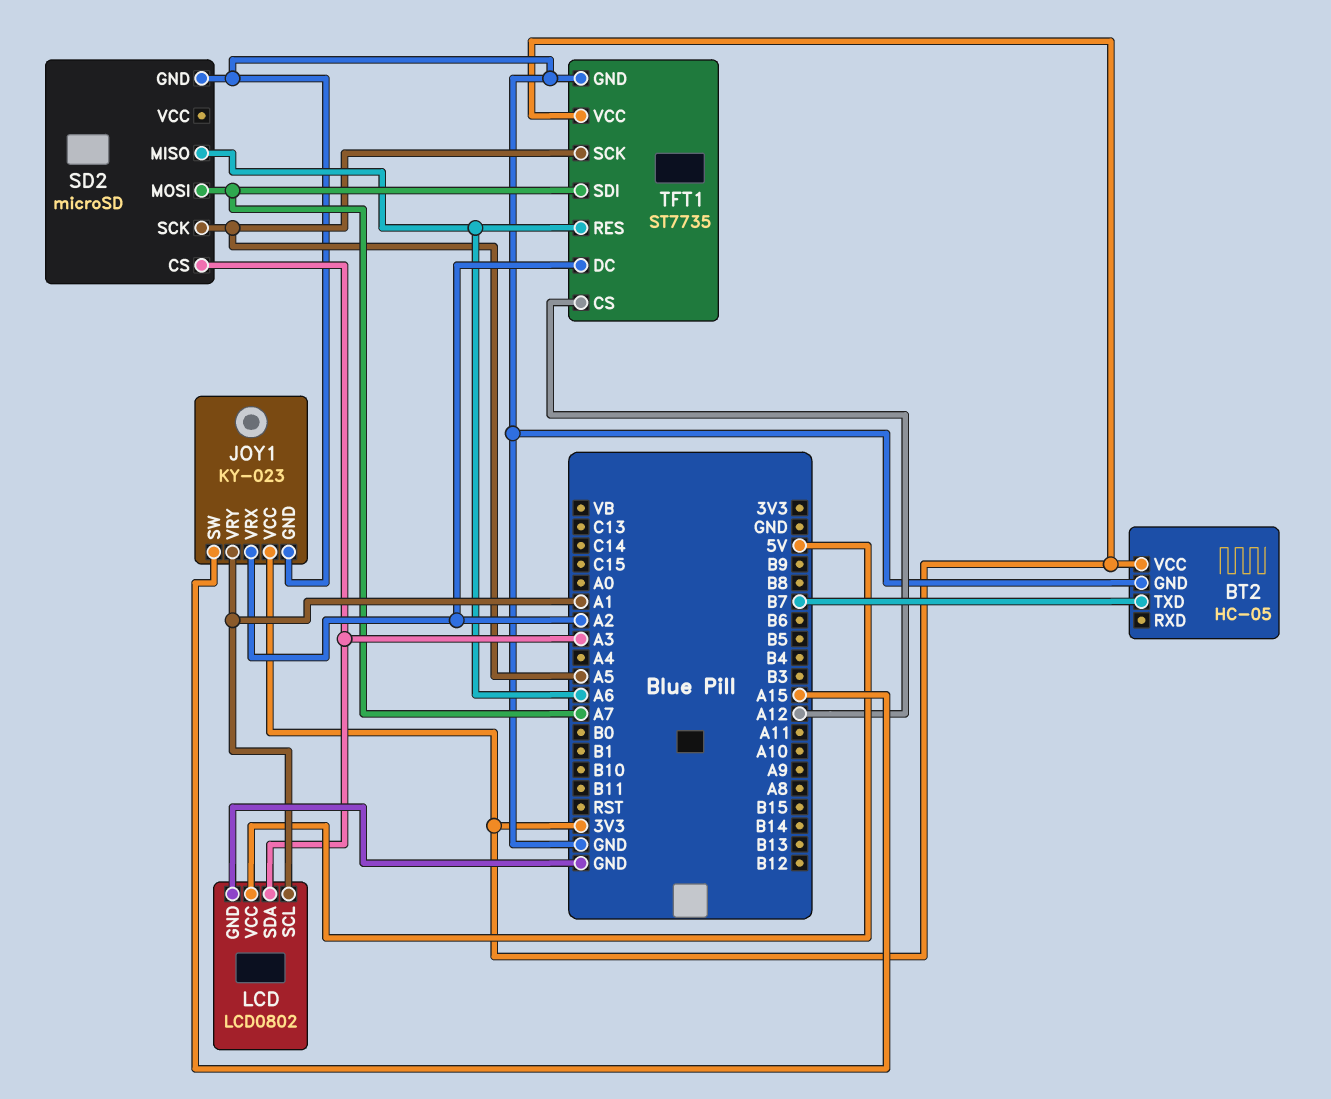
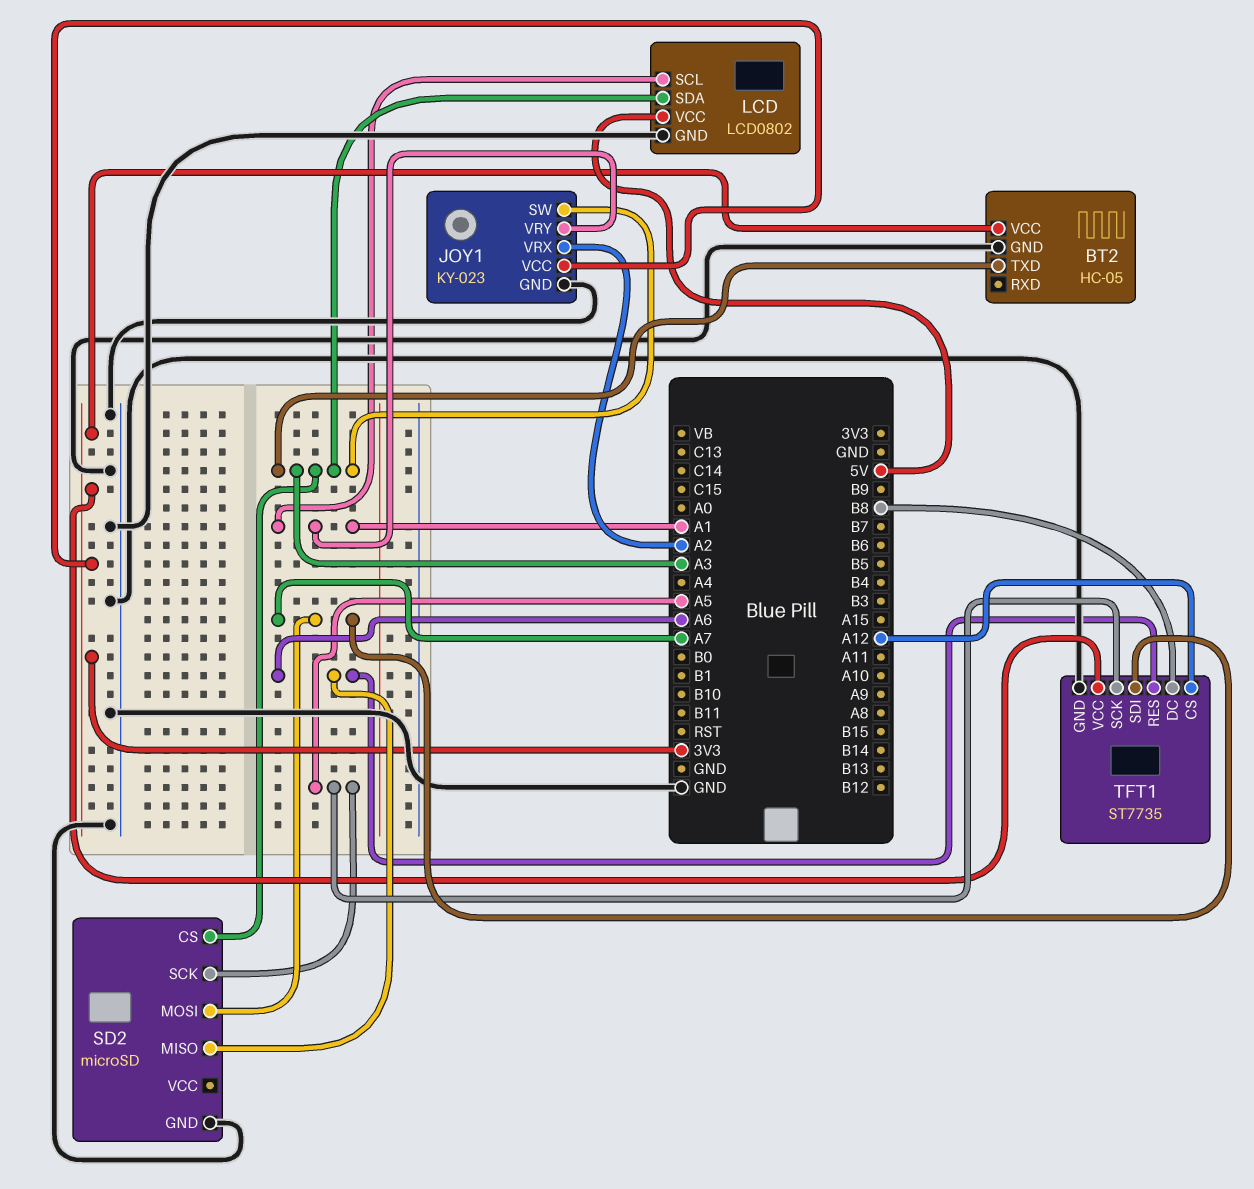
BT2 pin TXD: B7 -> A3
JOY1 pin SW: A15 -> A3
TFT1 pin DC: A2 -> B8

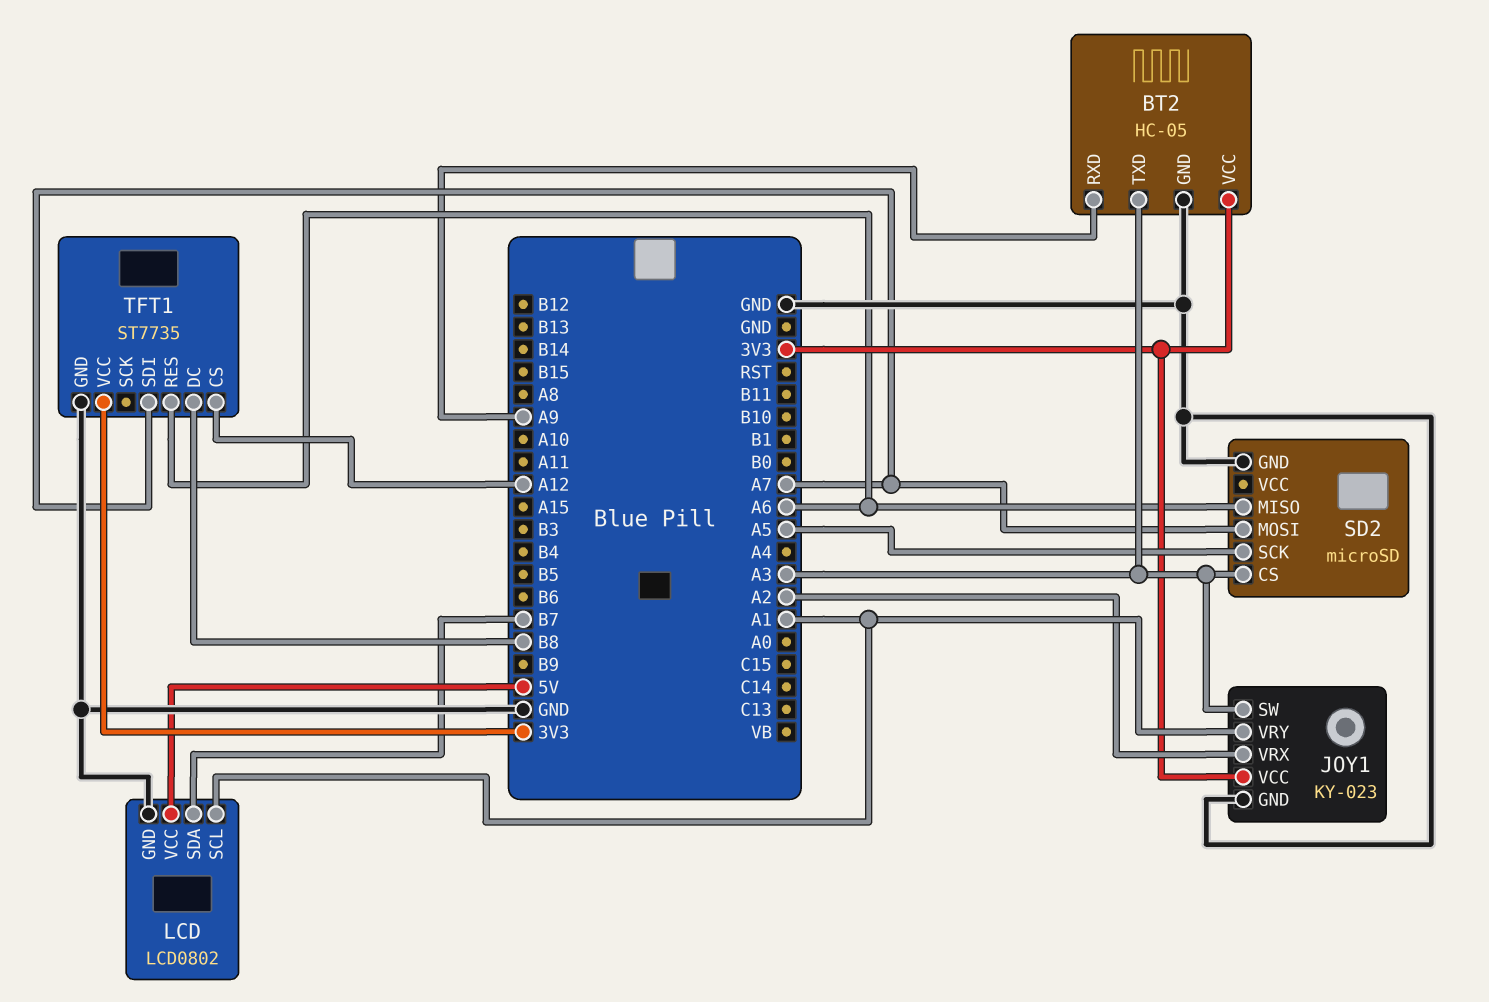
BT2 pin RXD: none -> A9
LCD pin SDA: A3 -> B7
TFT1 pin SCK: A5 -> none

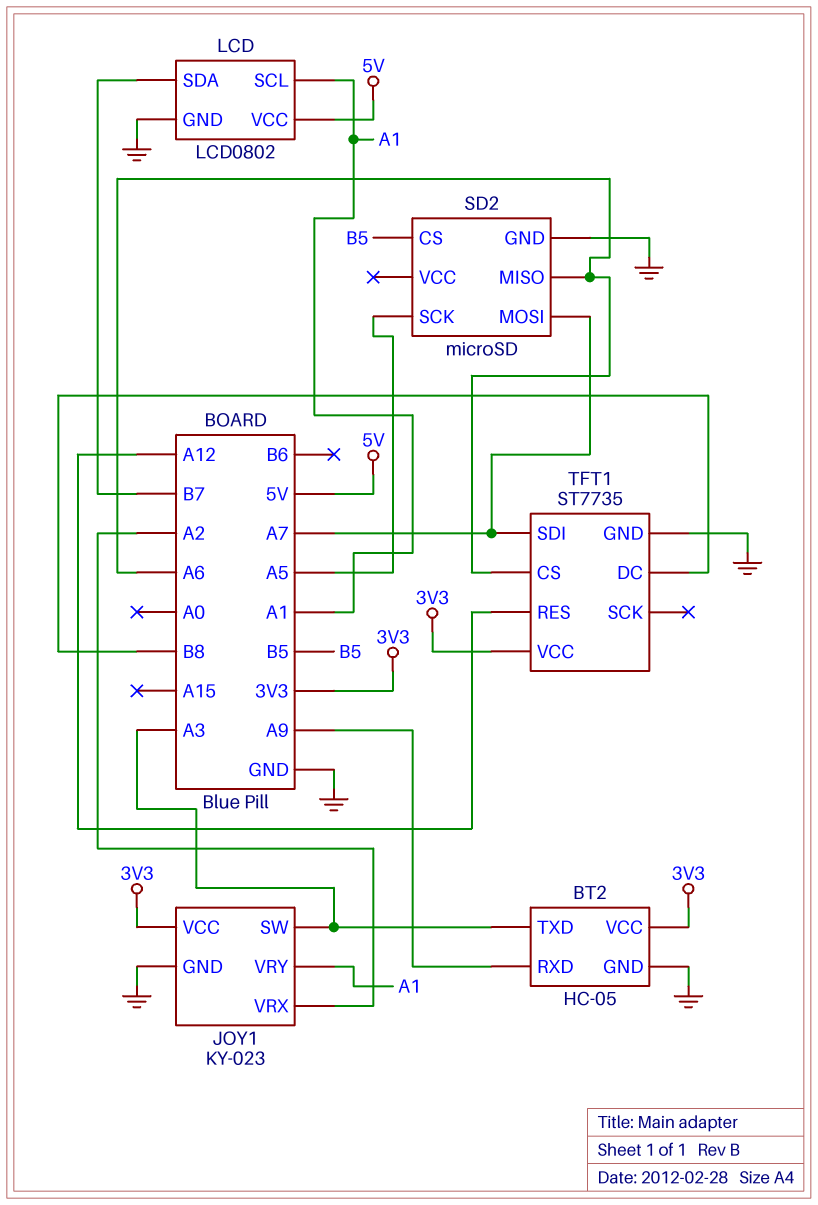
SD2 pin CS: A3 -> B5
TFT1 pin CS: A12 -> A6
TFT1 pin RES: A6 -> A12

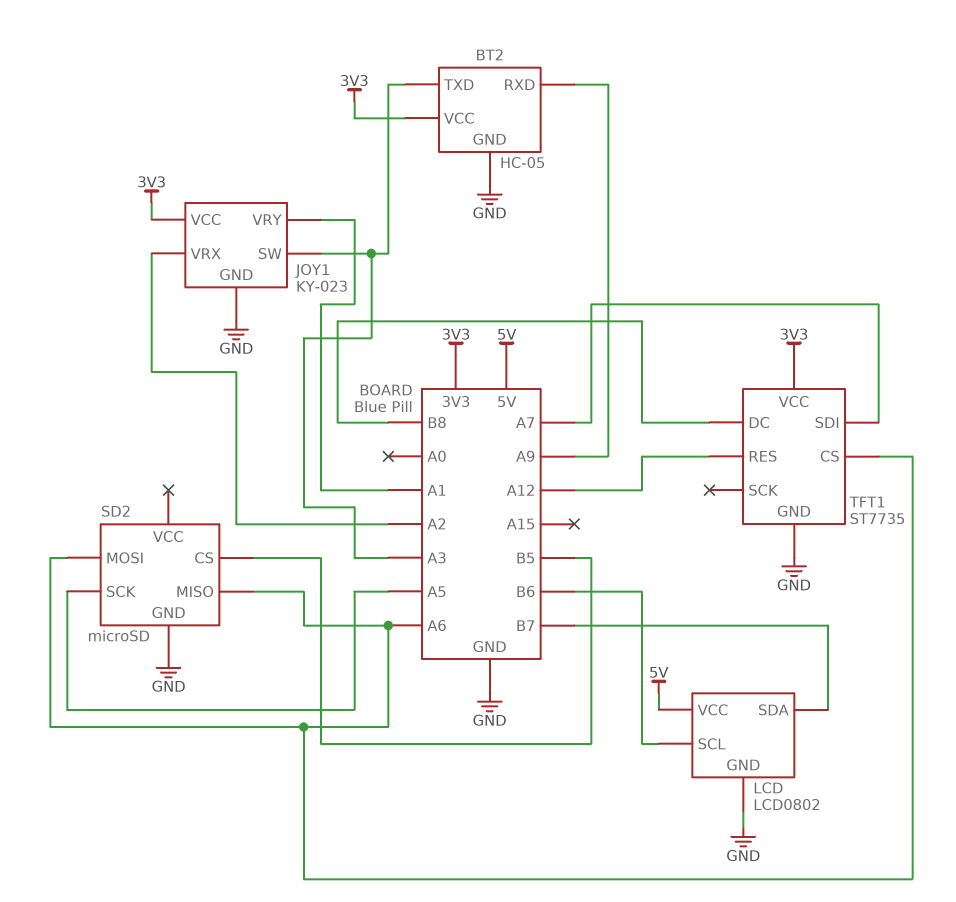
LCD pin SCL: A1 -> B6
SD2 pin MOSI: A7 -> A6

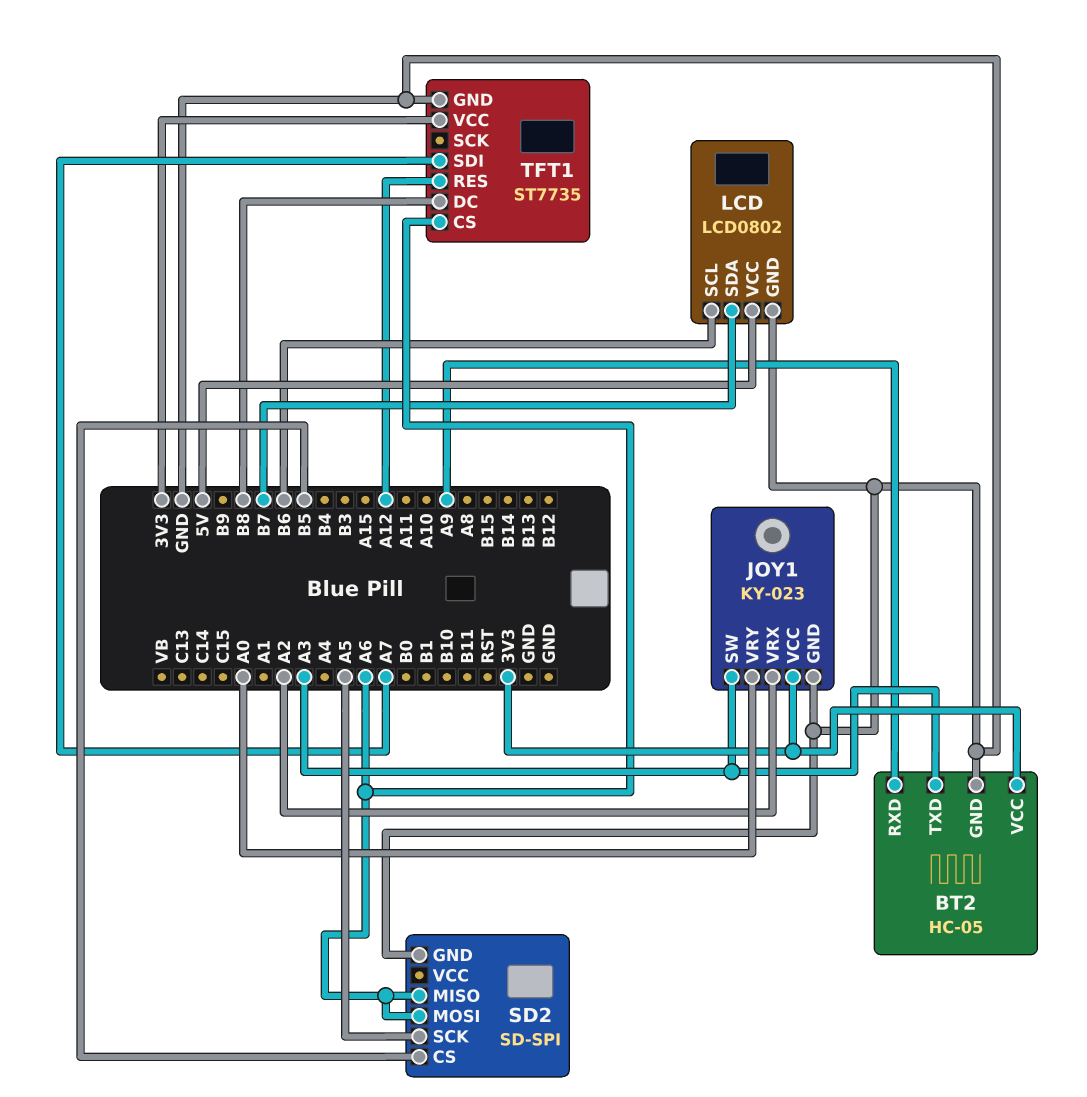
JOY1 pin VRY: A1 -> A0
SD2: microSD -> SD-SPI

